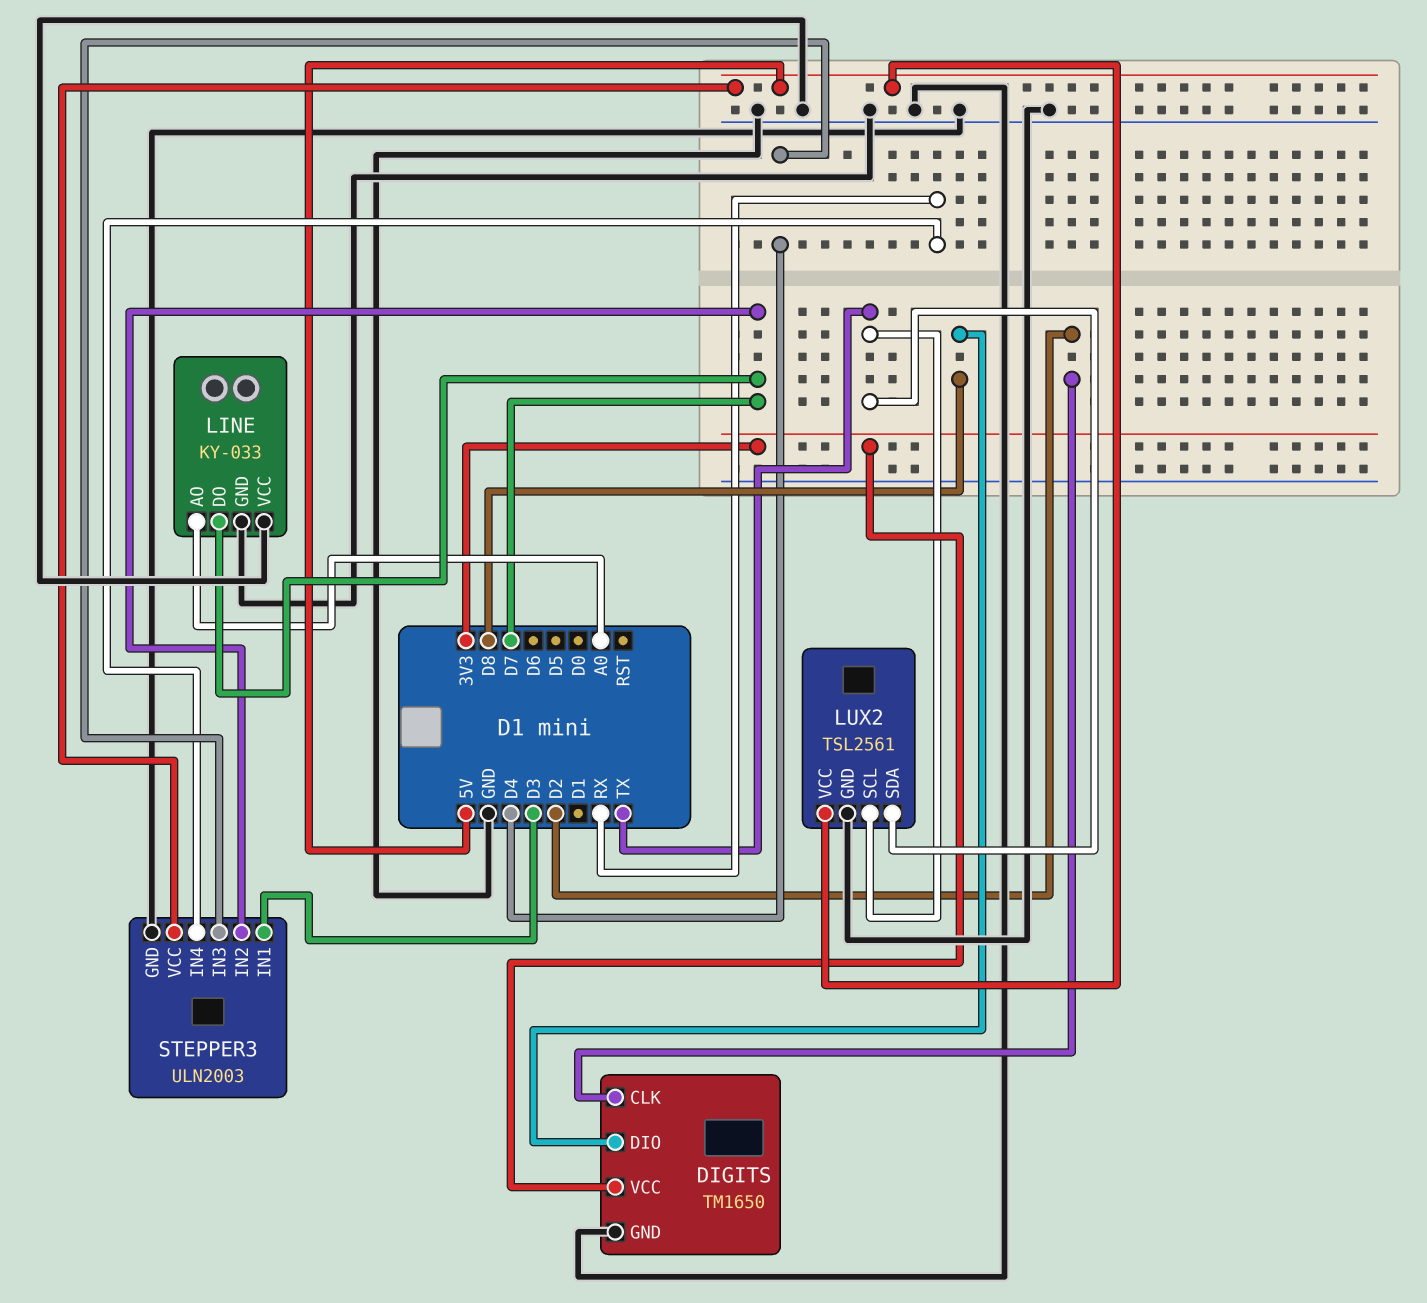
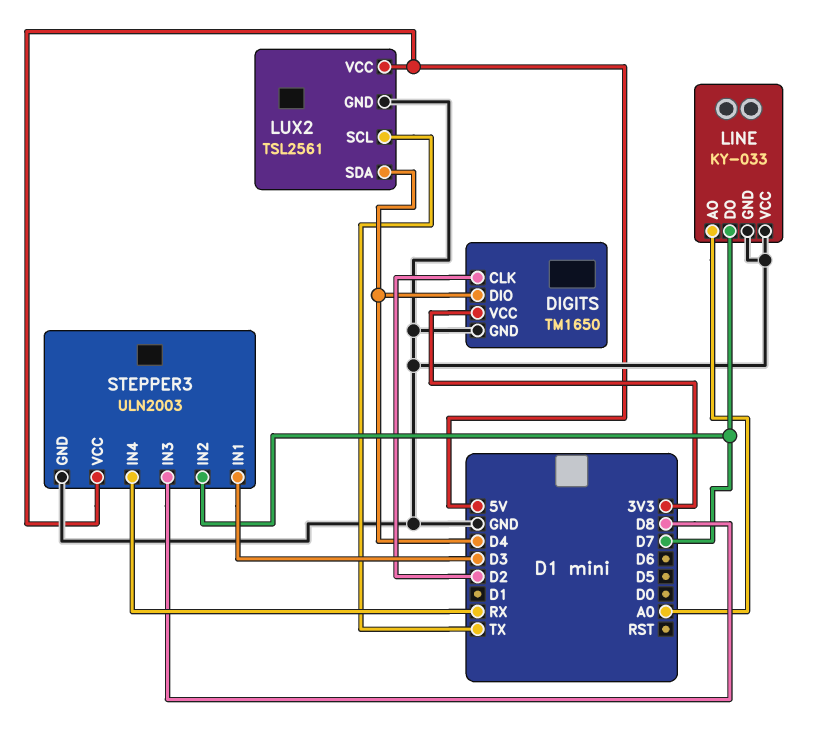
DIGITS pin DIO: D8 -> D4
LUX2 pin SDA: TX -> D4
STEPPER3 pin IN3: D4 -> D8

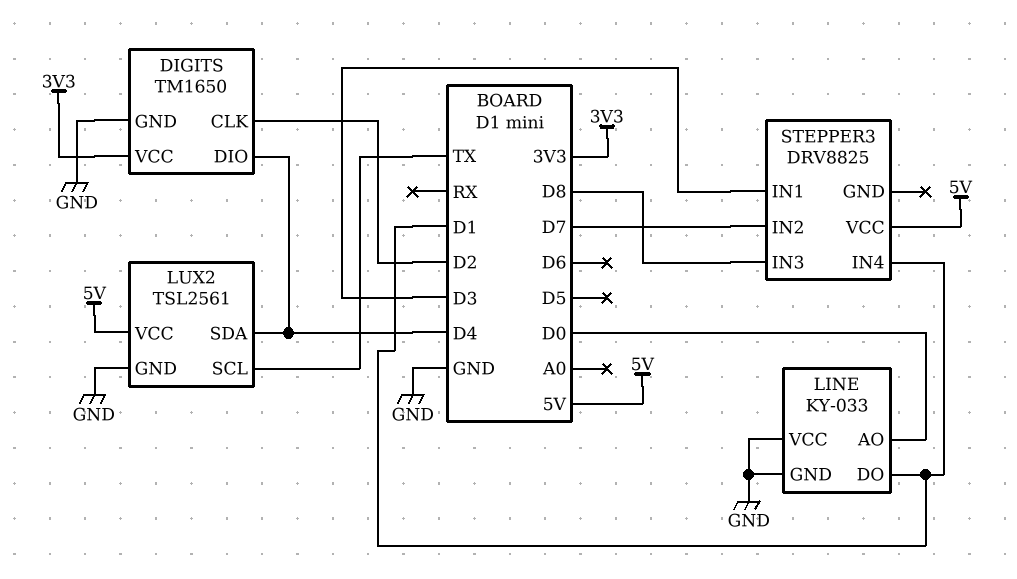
LINE pin AO: A0 -> D0
LINE pin DO: D7 -> D1
STEPPER3: ULN2003 -> DRV8825
STEPPER3 pin GND: GND -> none
STEPPER3 pin IN4: RX -> D1

